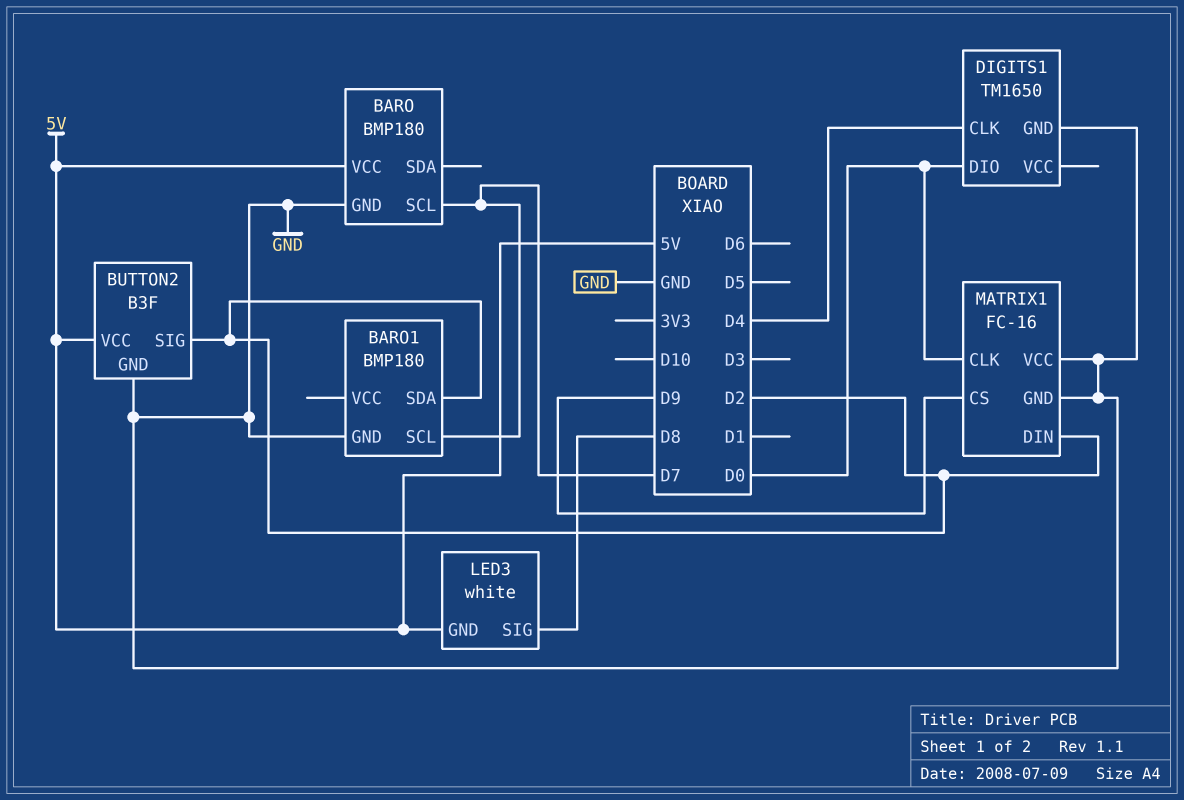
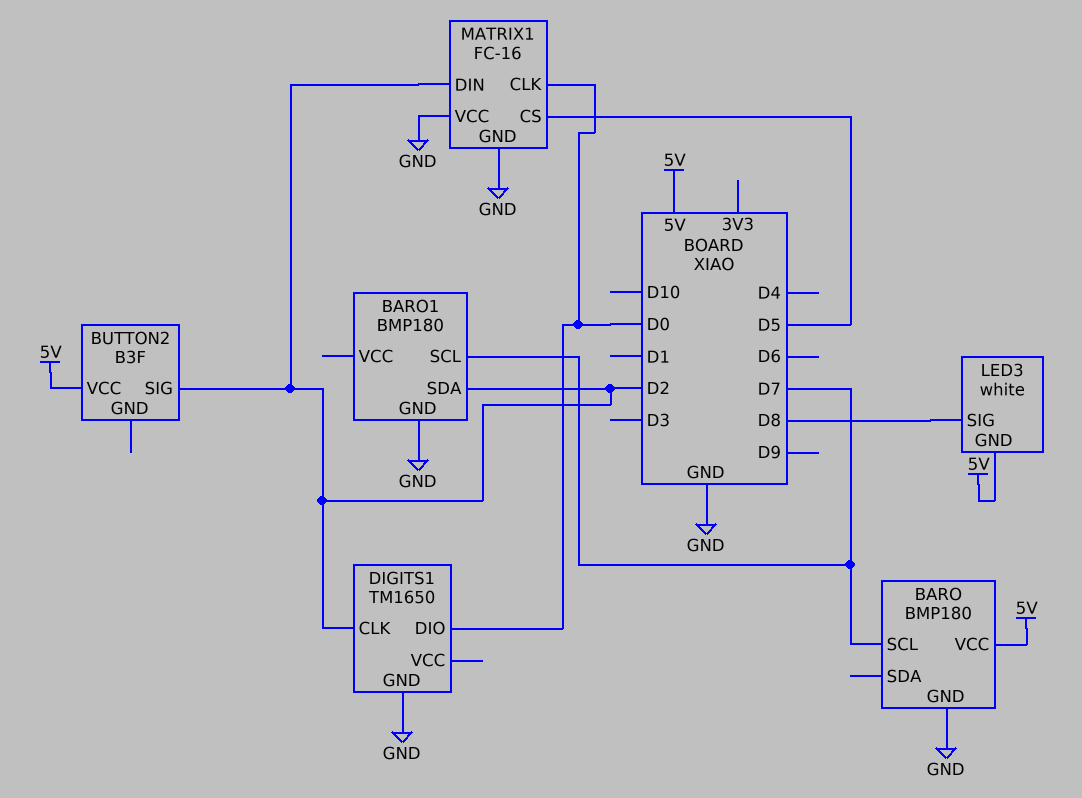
BUTTON2 pin GND: GND -> none
DIGITS1 pin CLK: D4 -> D2
MATRIX1 pin CS: D9 -> D5

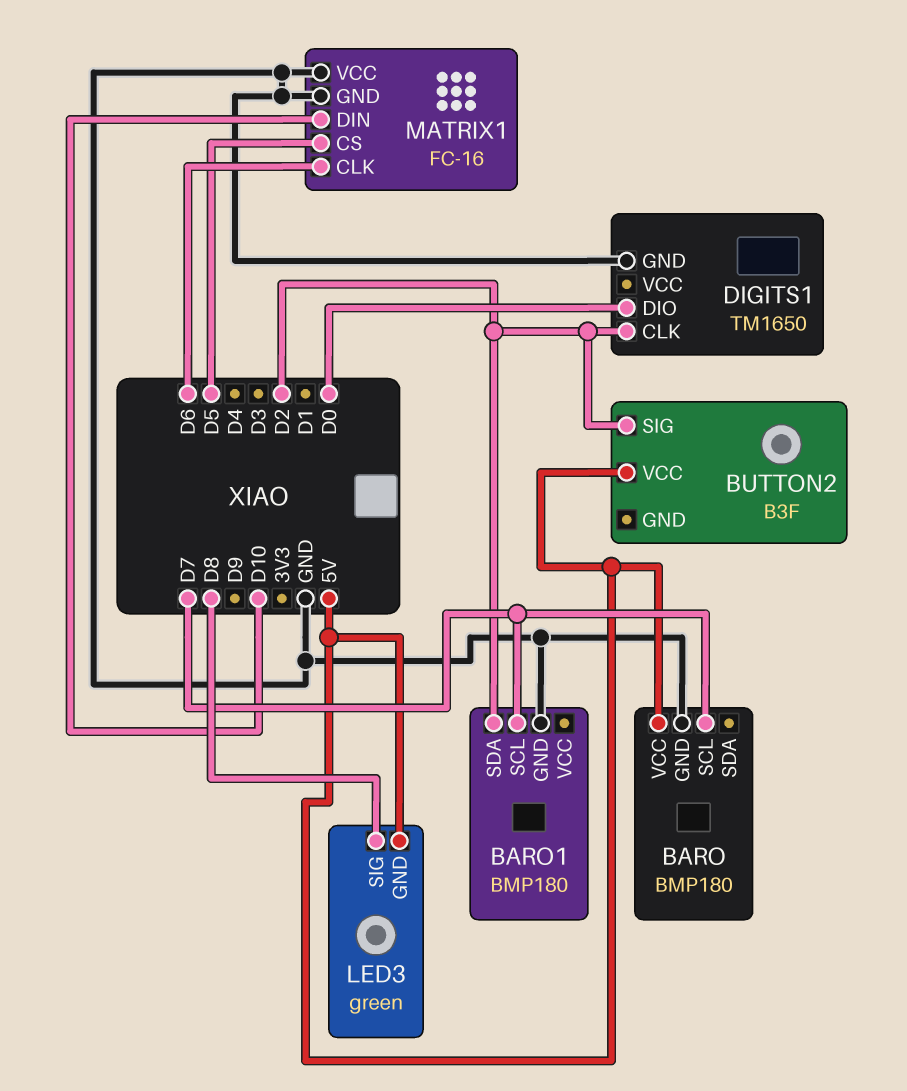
LED3: white -> green
MATRIX1 pin CLK: D0 -> D6
MATRIX1 pin DIN: D2 -> D10

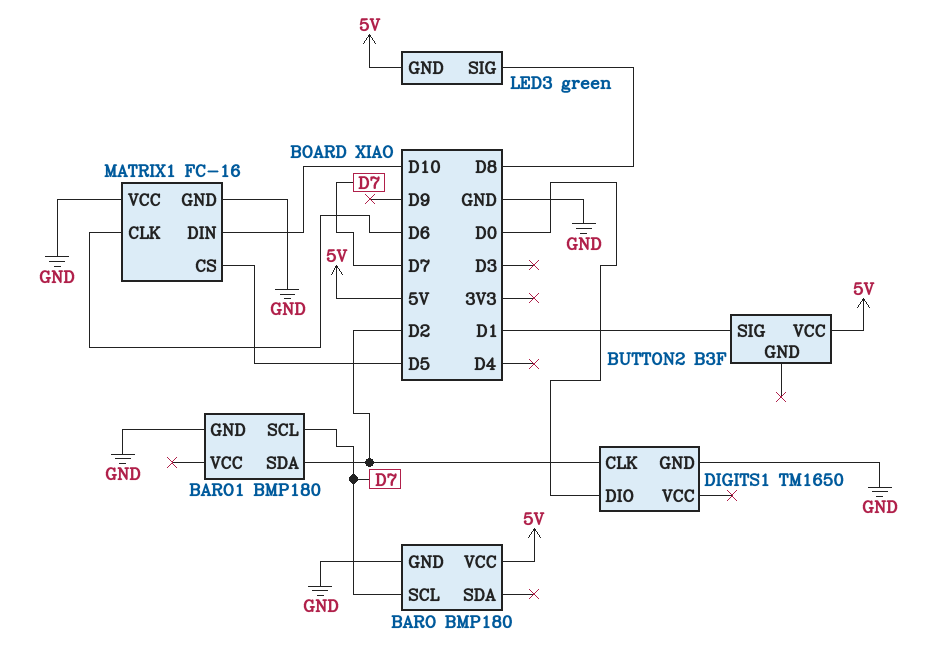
BUTTON2 pin SIG: D2 -> D1

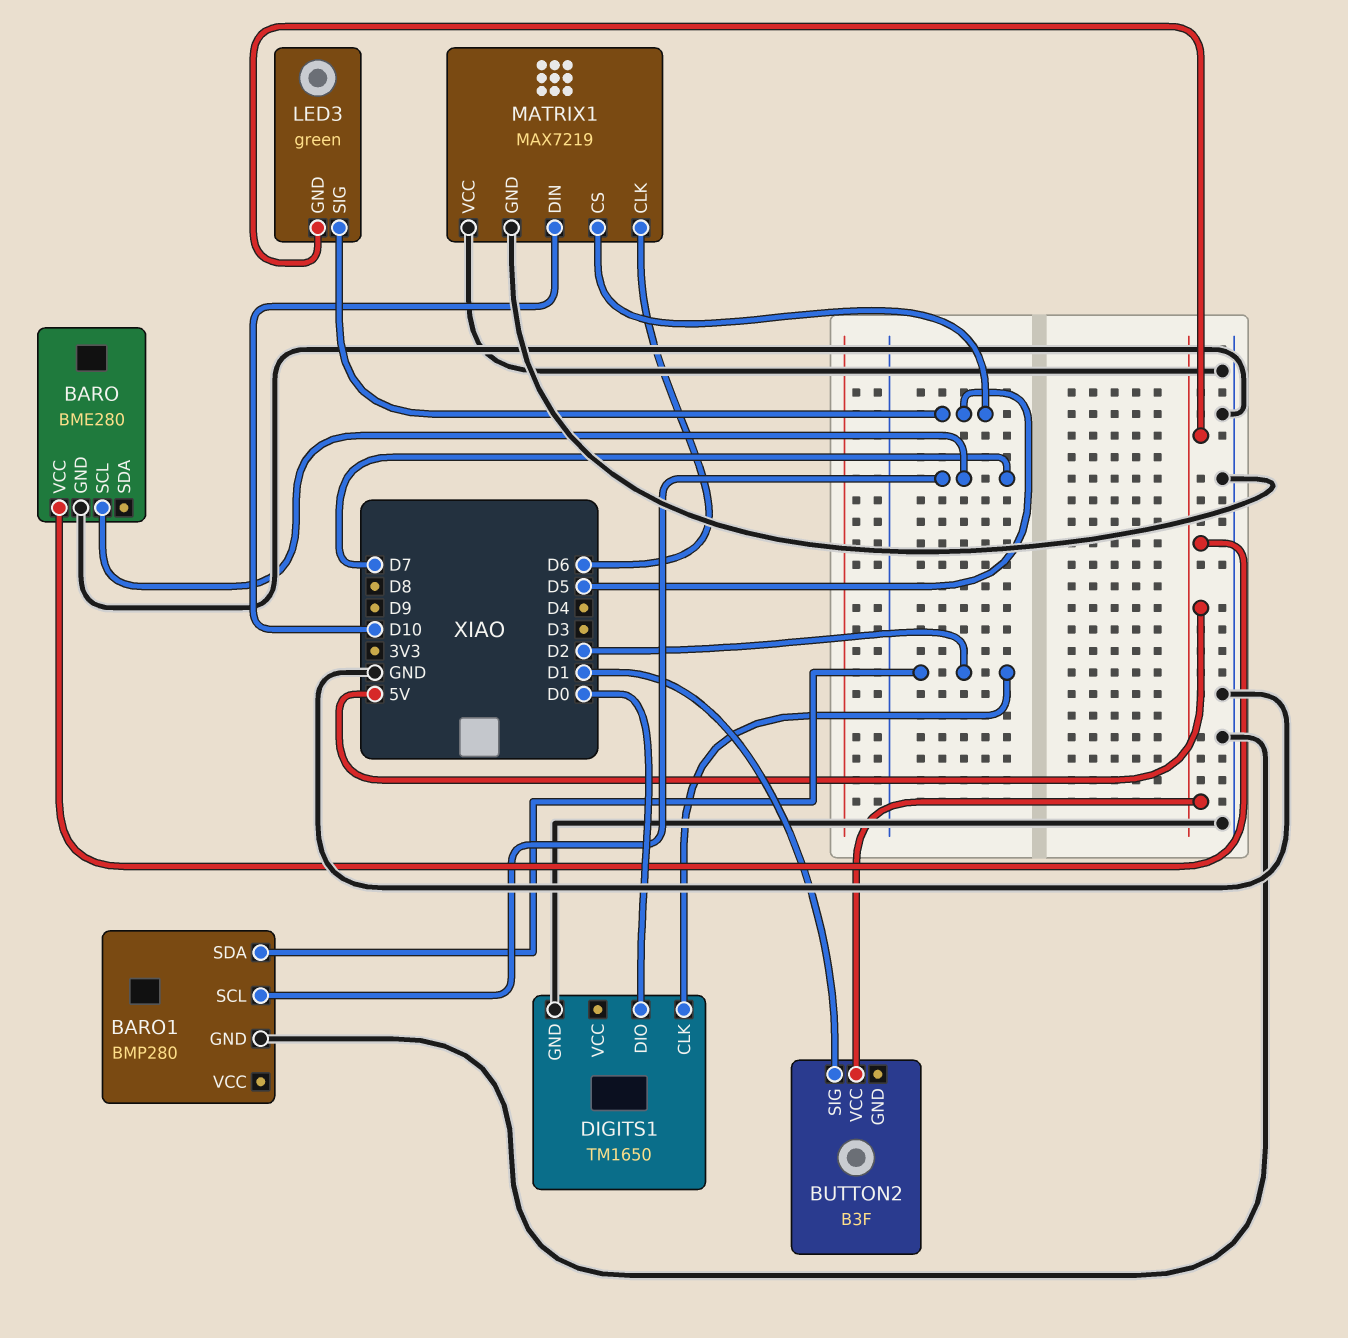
BARO: BMP180 -> BME280
BARO1: BMP180 -> BMP280
LED3 pin SIG: D8 -> D5
MATRIX1: FC-16 -> MAX7219

